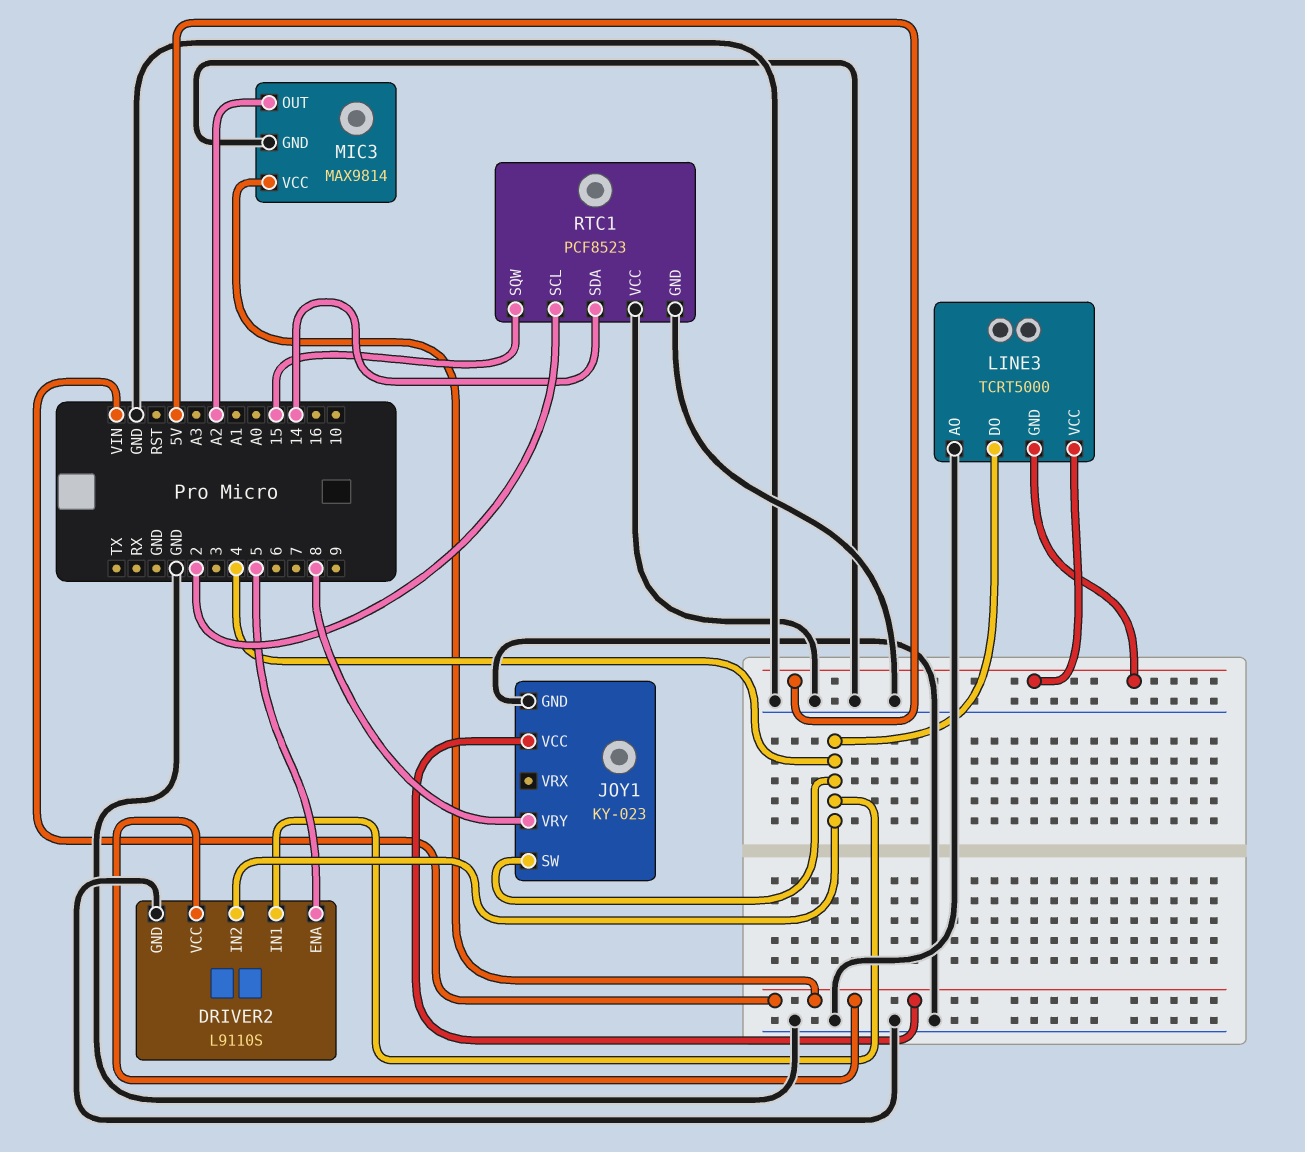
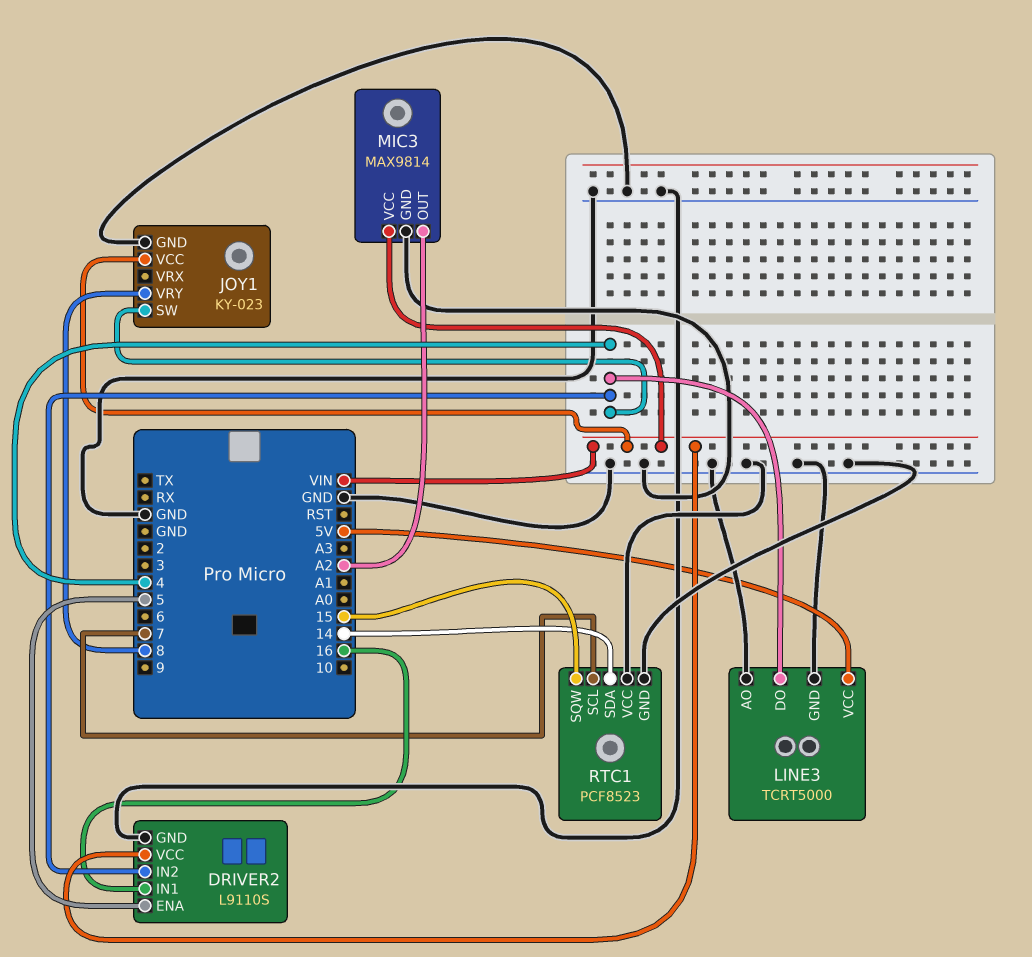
DRIVER2 pin IN1: 4 -> 16
LINE3 pin GND: 5V -> GND
RTC1 pin SCL: 2 -> 7

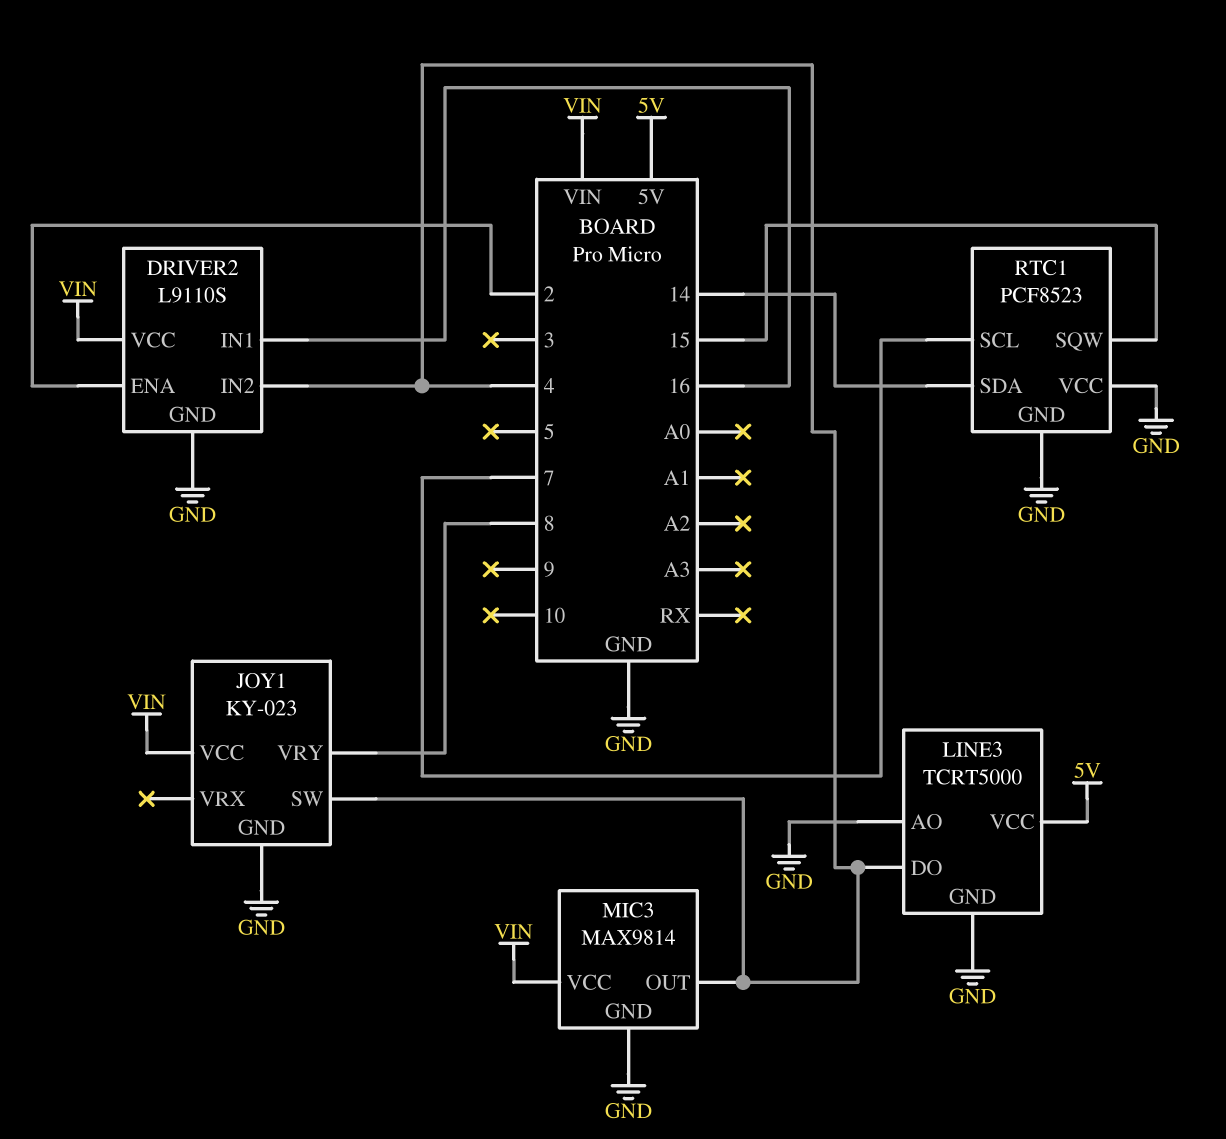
DRIVER2 pin ENA: 5 -> 2
MIC3 pin OUT: A2 -> 4

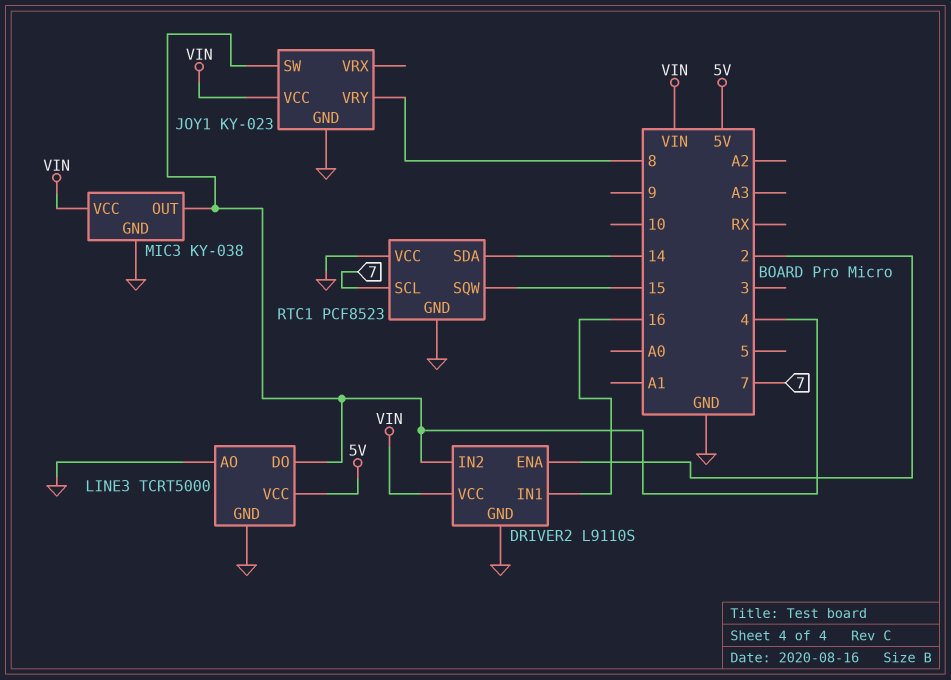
MIC3: MAX9814 -> KY-038

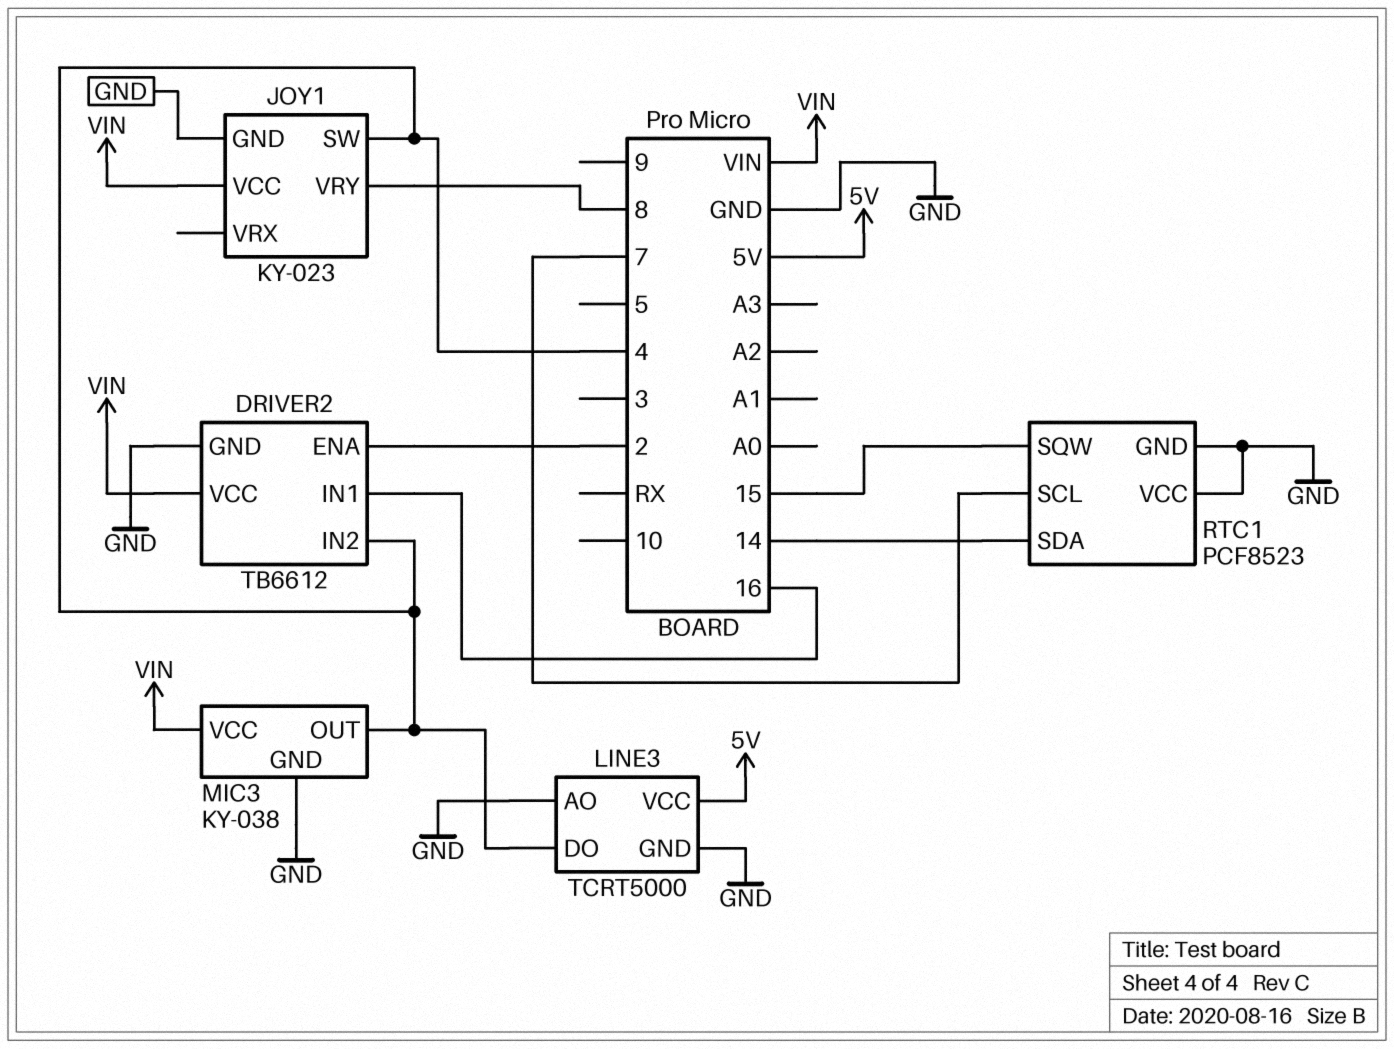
DRIVER2: L9110S -> TB6612

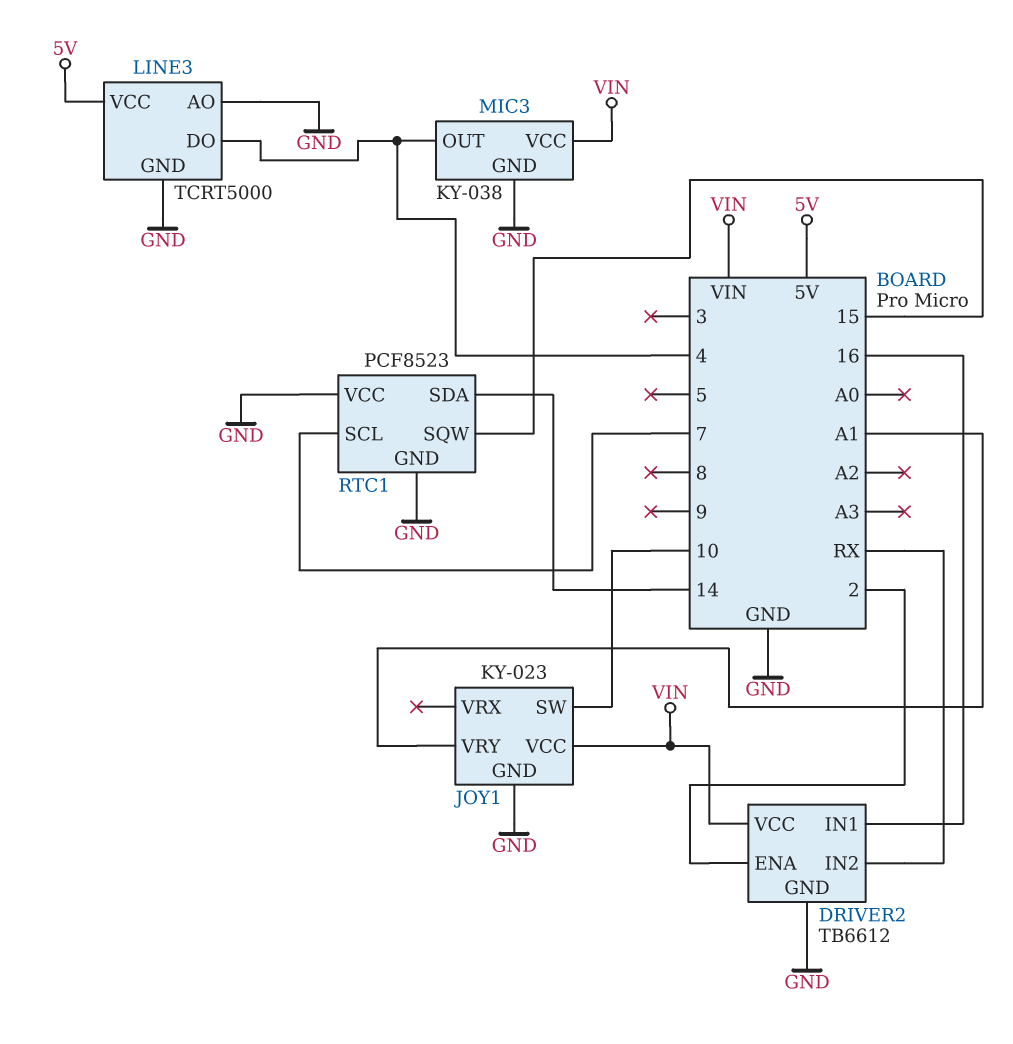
DRIVER2 pin IN2: 4 -> RX
JOY1 pin SW: 4 -> 10
JOY1 pin VRY: 8 -> A1

